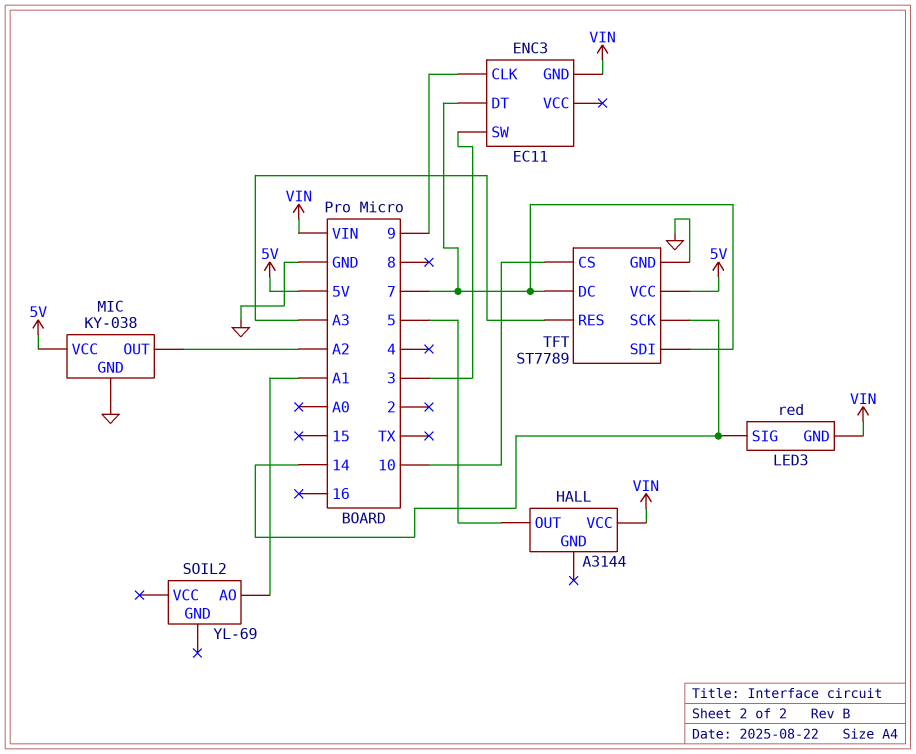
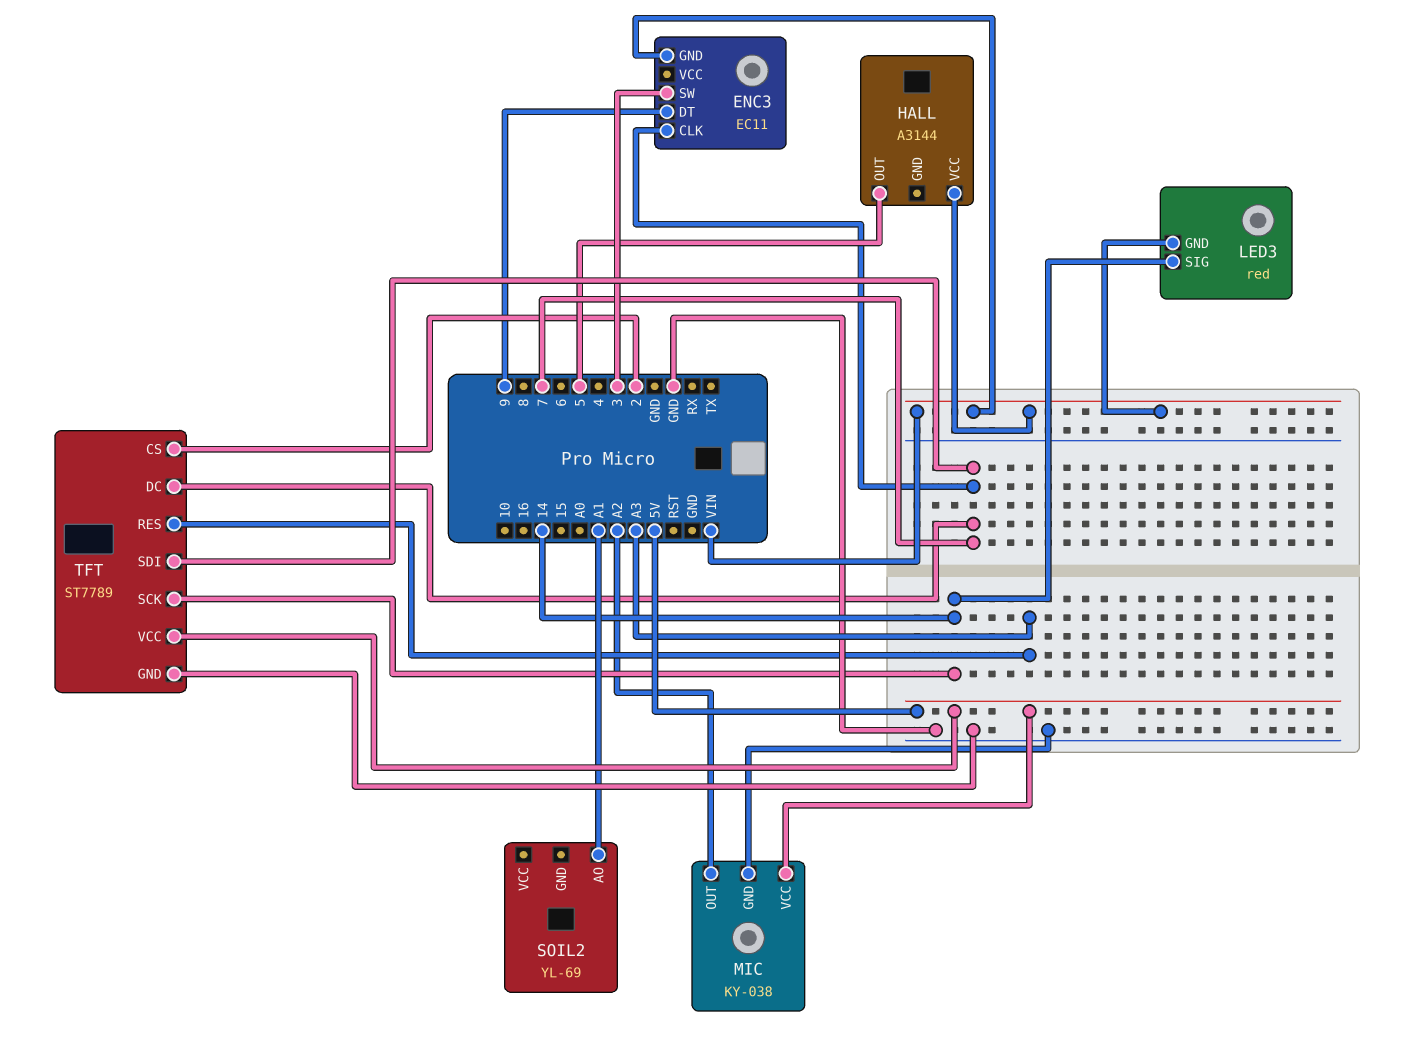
ENC3 pin CLK: 9 -> 7
ENC3 pin DT: 7 -> 9
TFT pin CS: 10 -> 2

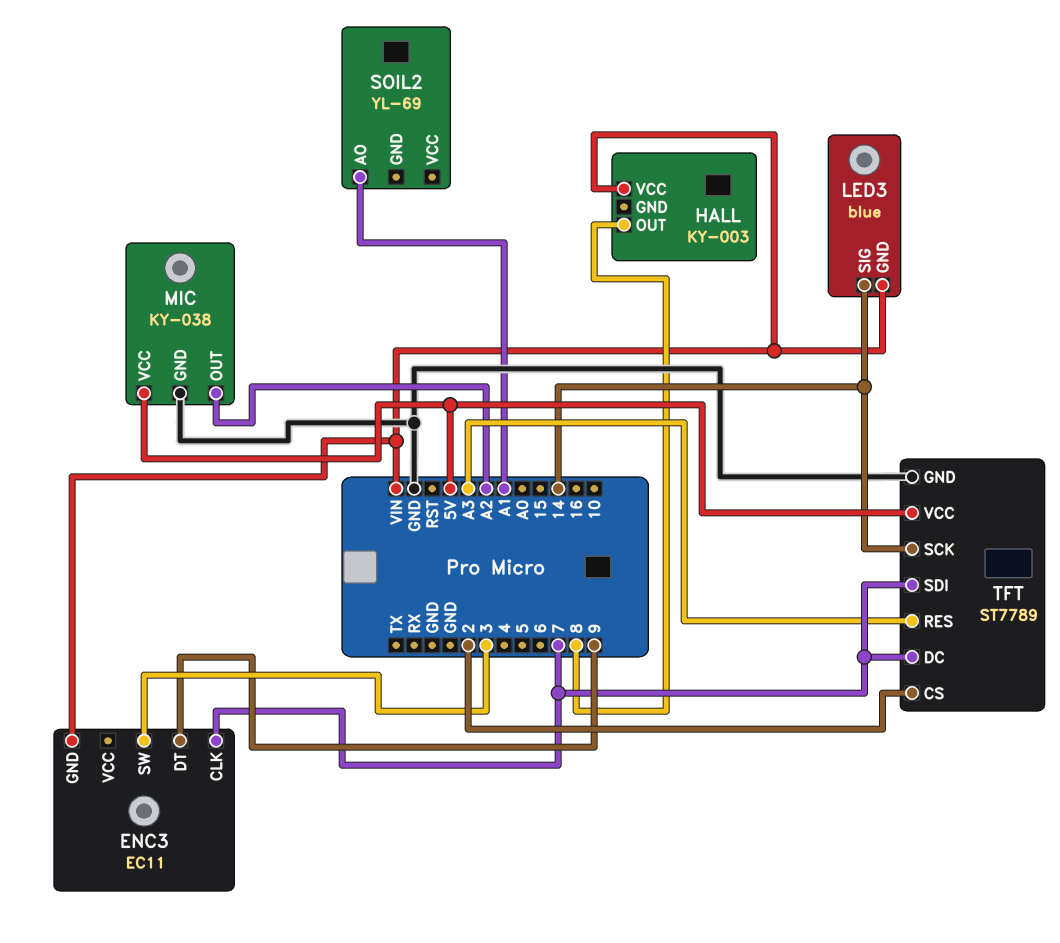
HALL: A3144 -> KY-003
HALL pin OUT: 5 -> 8
LED3: red -> blue

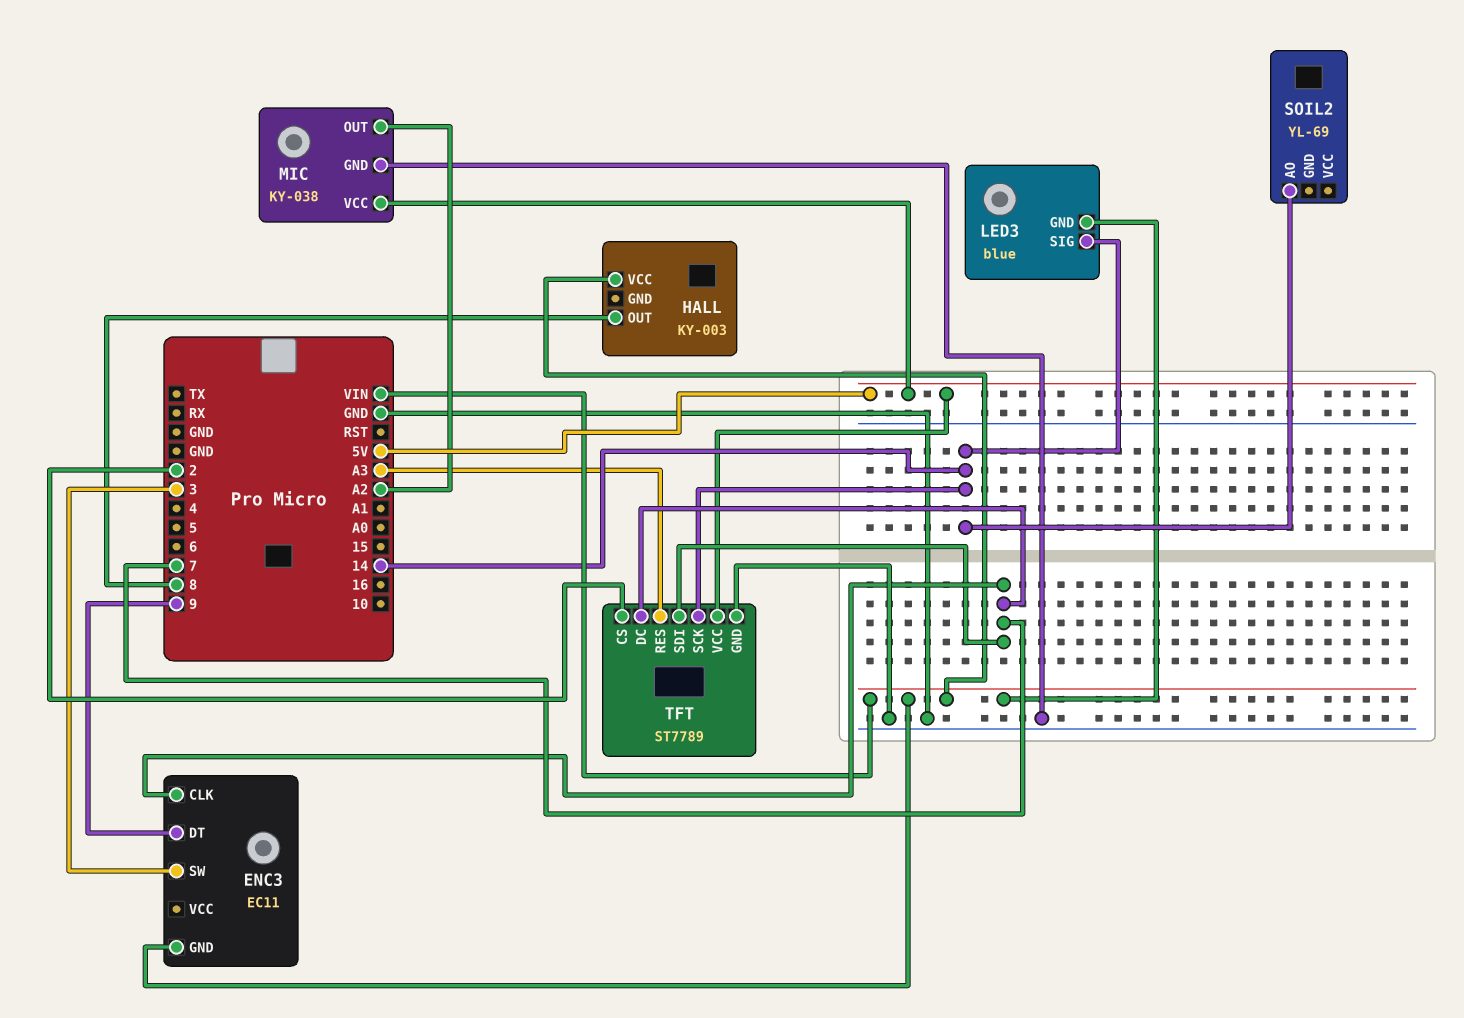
SOIL2 pin AO: A1 -> 14

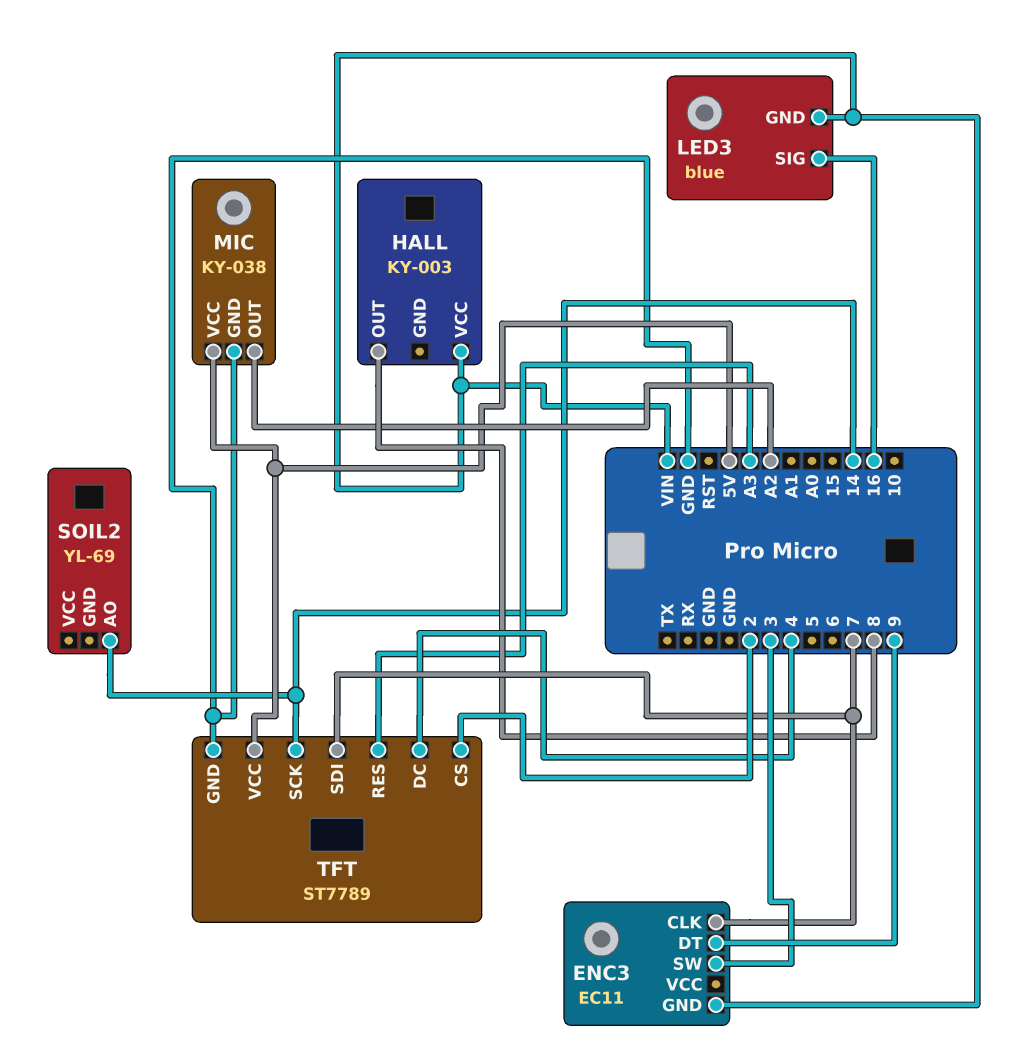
LED3 pin SIG: 14 -> 16
TFT pin DC: 7 -> 4

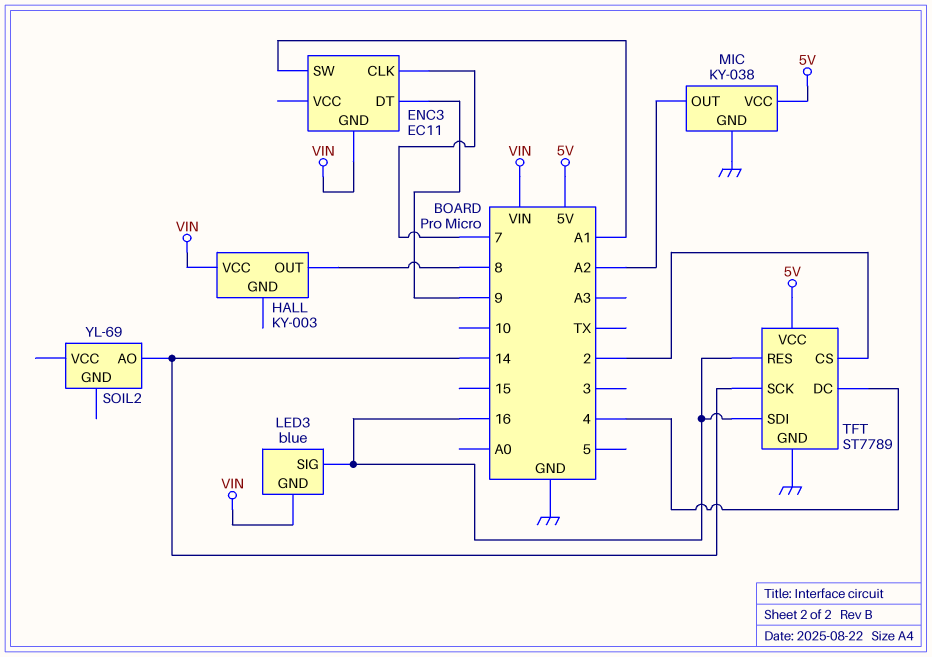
ENC3 pin SW: 3 -> A1
TFT pin RES: A3 -> 16
TFT pin SDI: 7 -> 16

